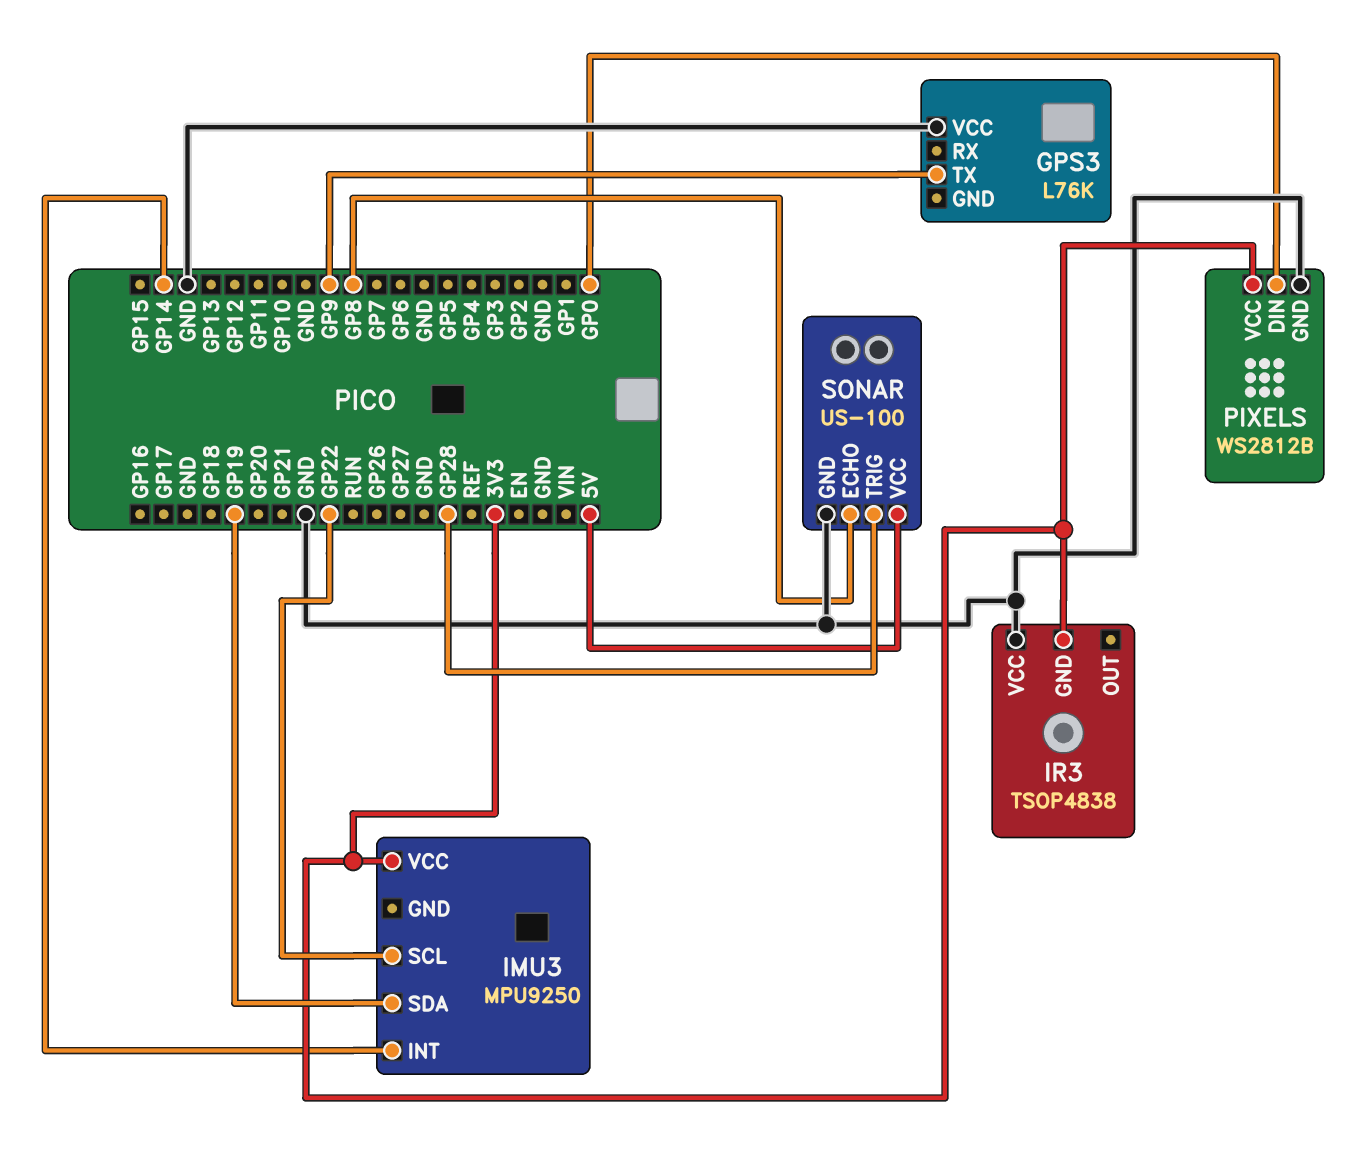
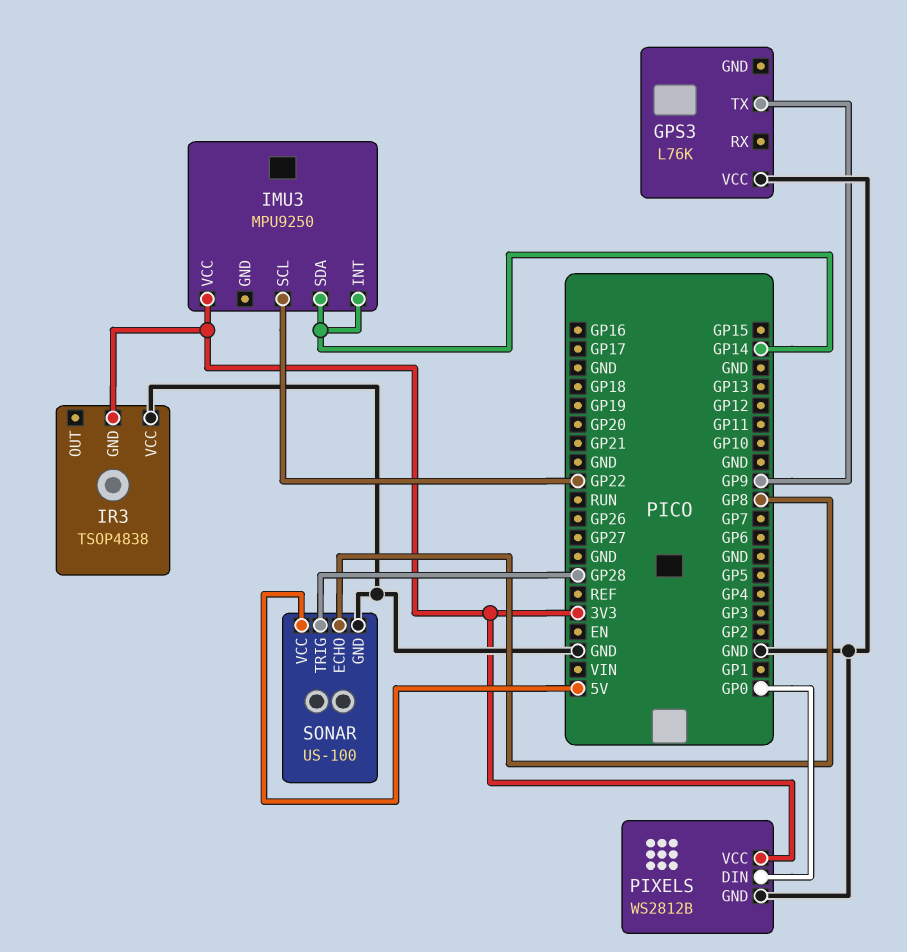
IMU3 pin SDA: GP19 -> GP14

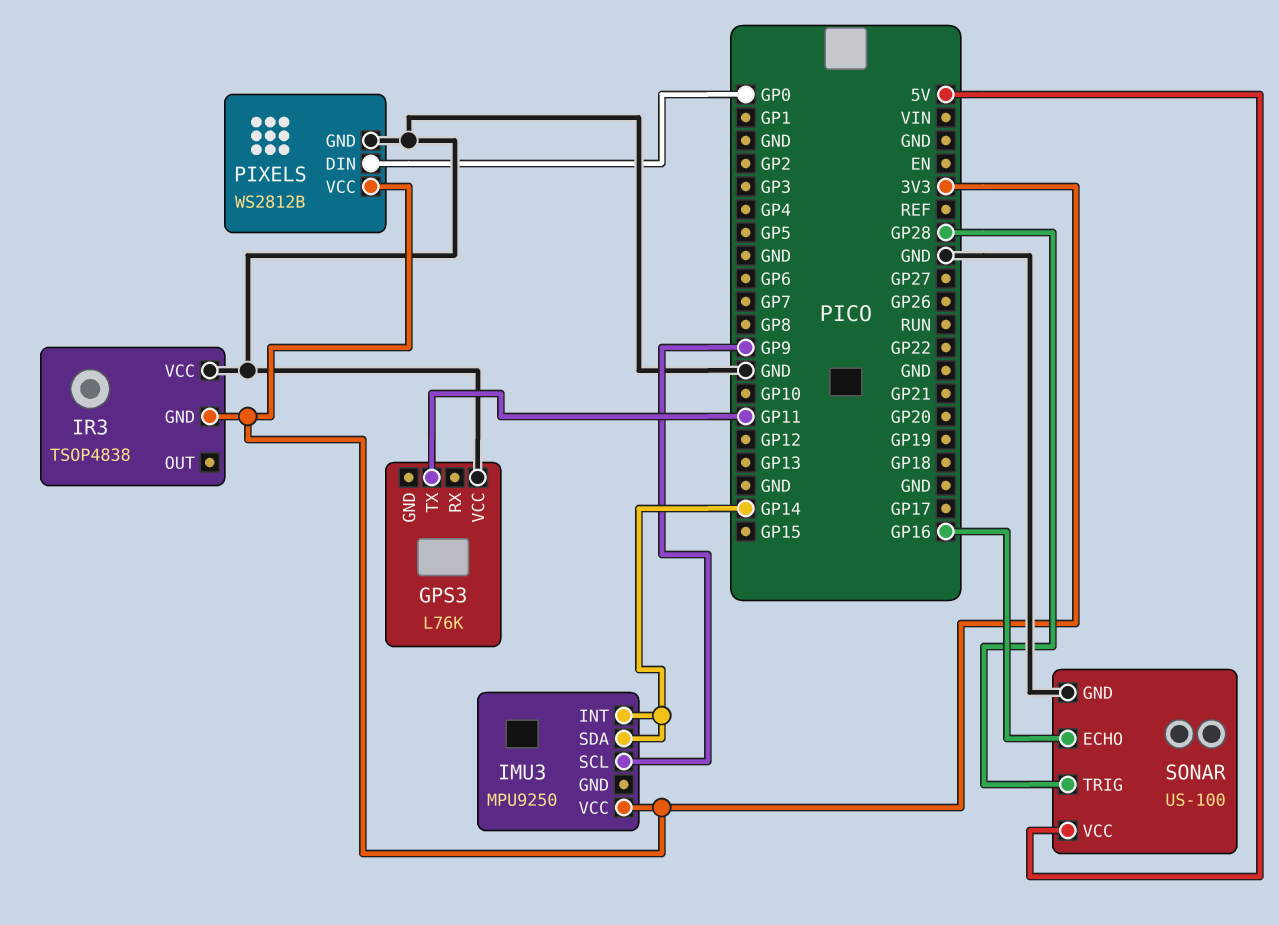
GPS3 pin TX: GP9 -> GP11
IMU3 pin SCL: GP22 -> GP9
SONAR pin ECHO: GP8 -> GP16

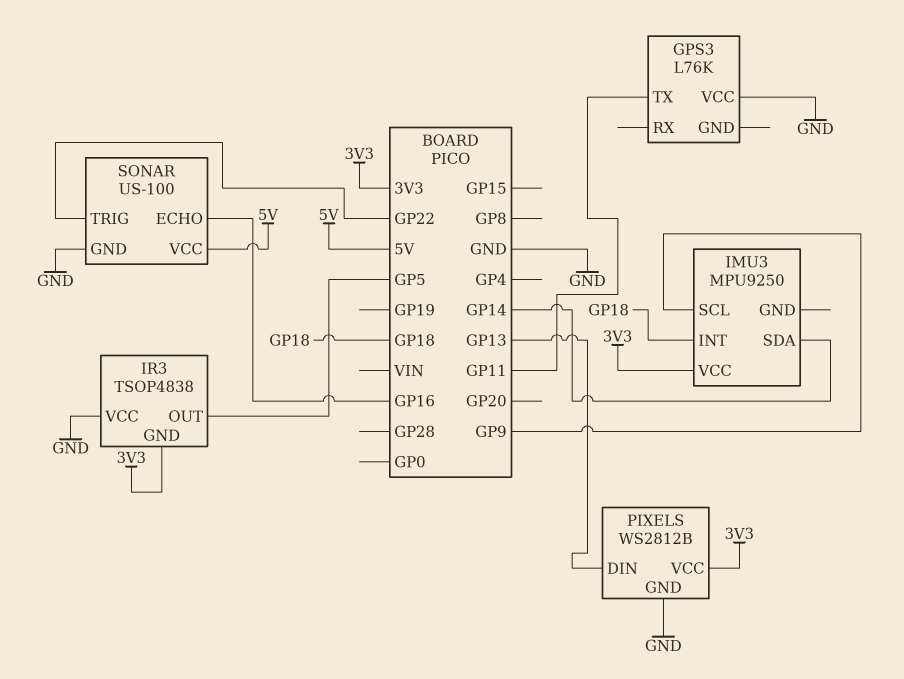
IMU3 pin INT: GP14 -> GP18
IR3 pin OUT: none -> GP5
PIXELS pin DIN: GP0 -> GP13
SONAR pin TRIG: GP28 -> GP22

